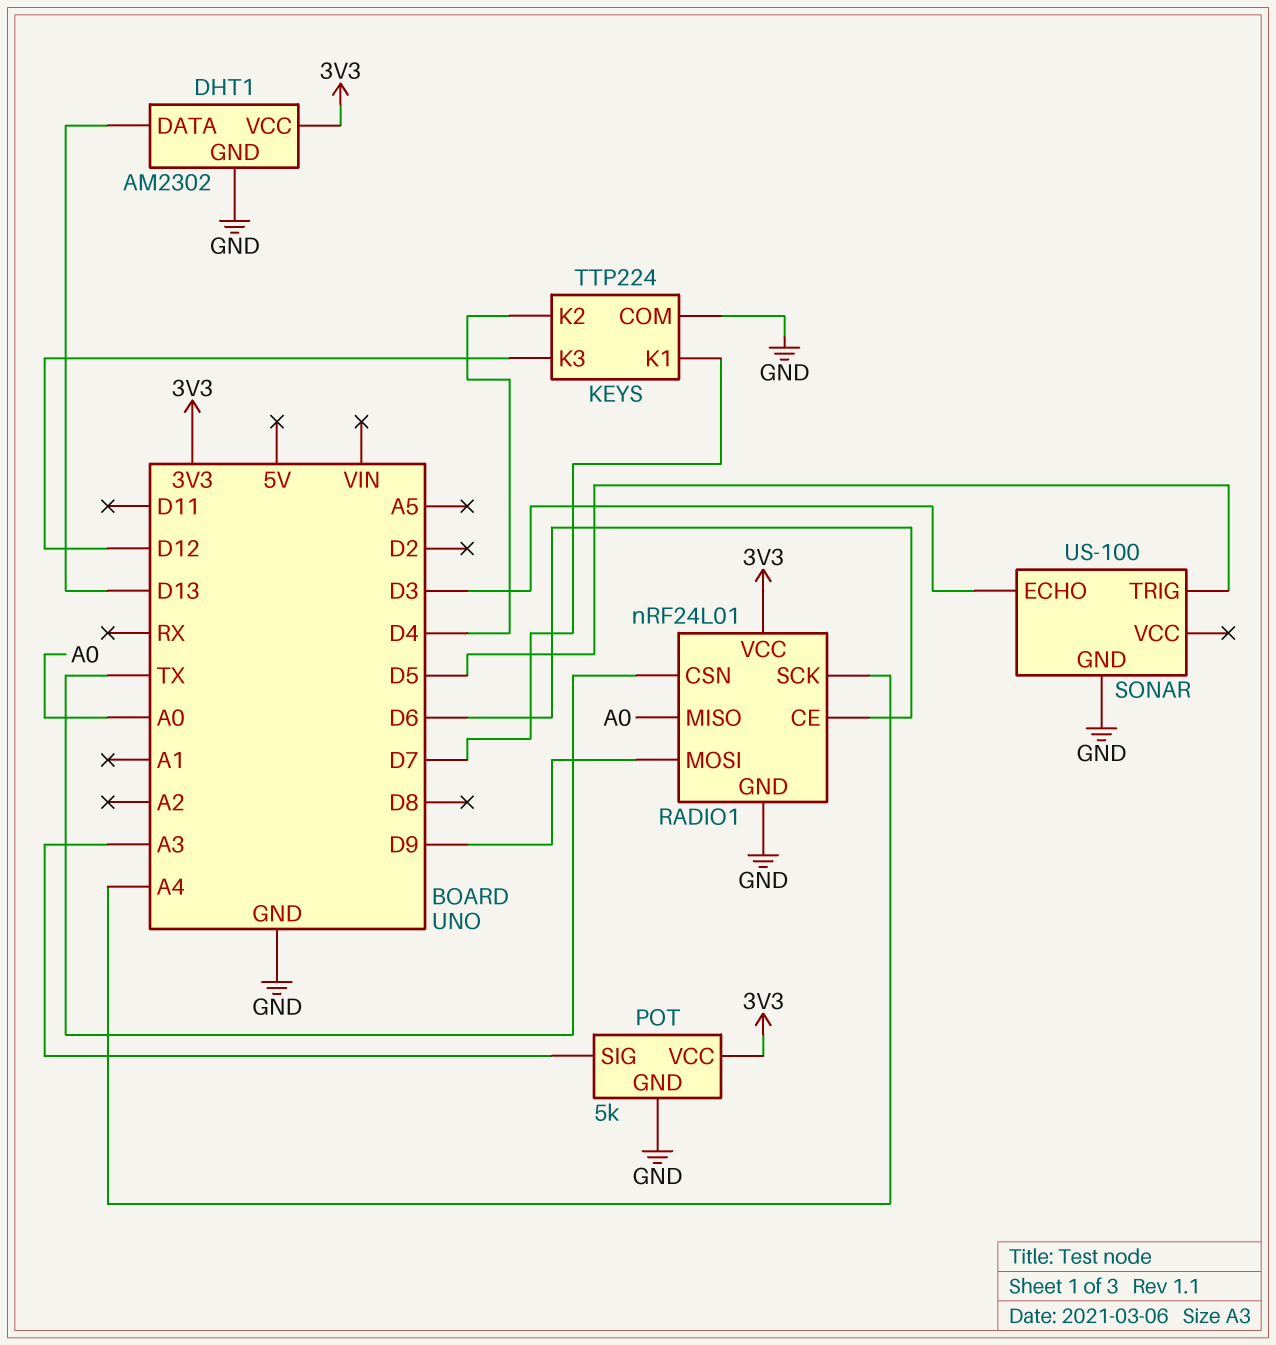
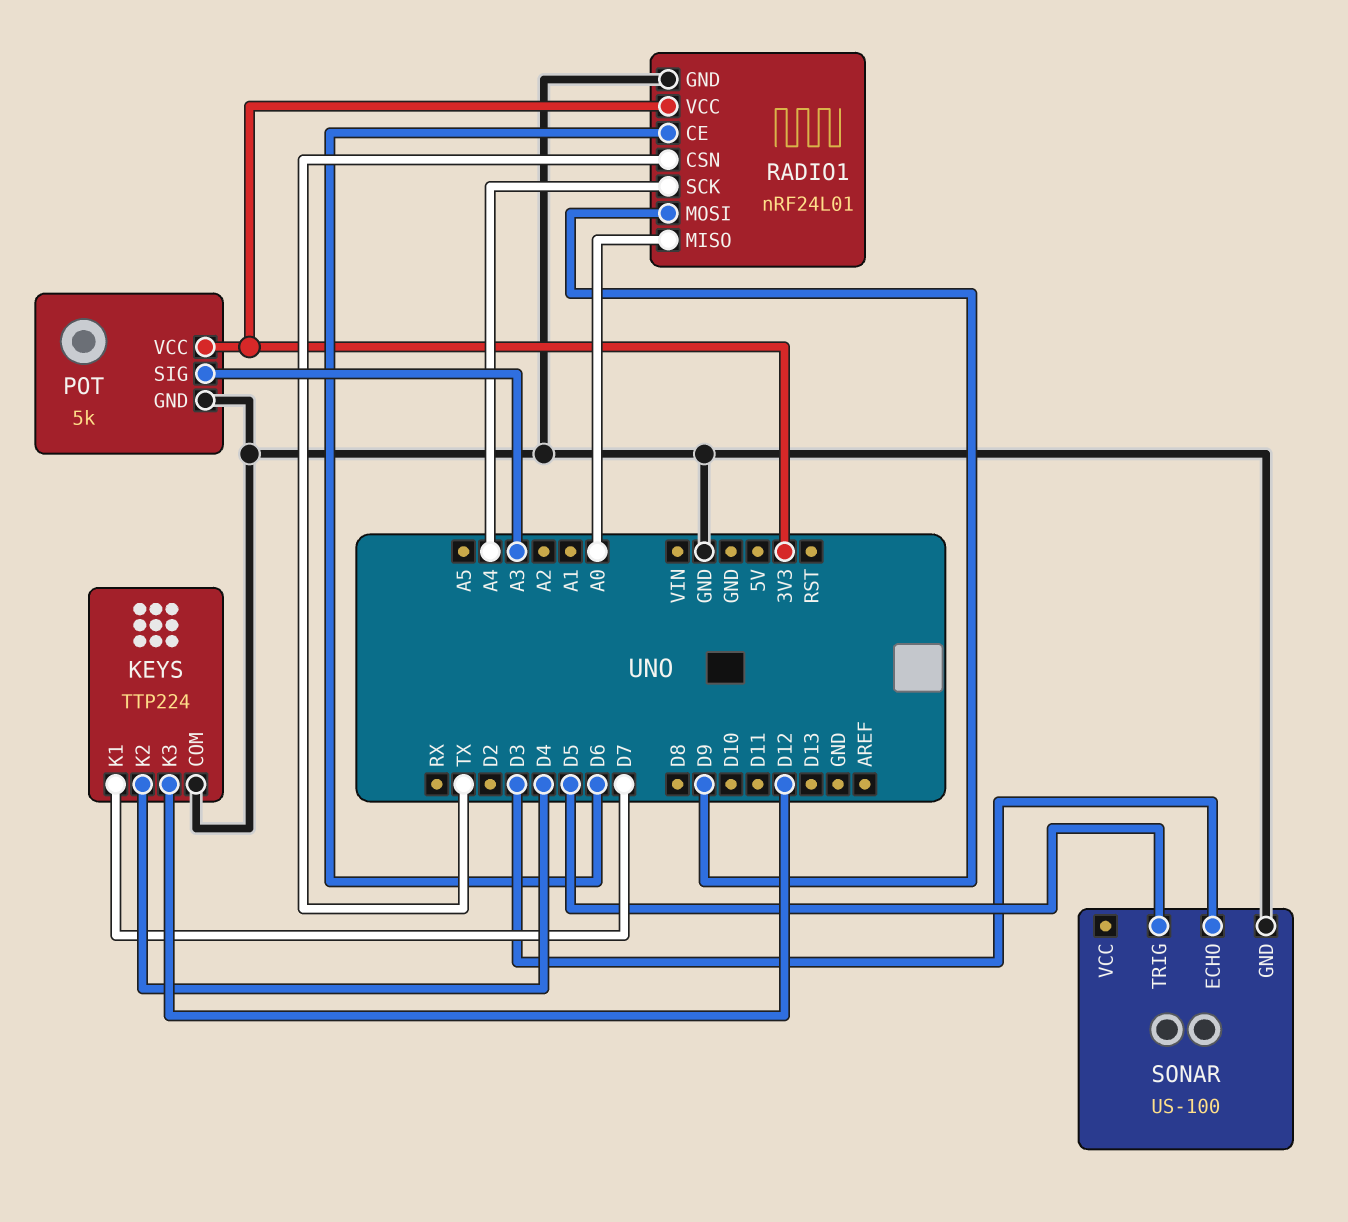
DHT1: AM2302 -> none
DHT1 pin DATA: D13 -> none
DHT1 pin GND: GND -> none
DHT1 pin VCC: 3V3 -> none

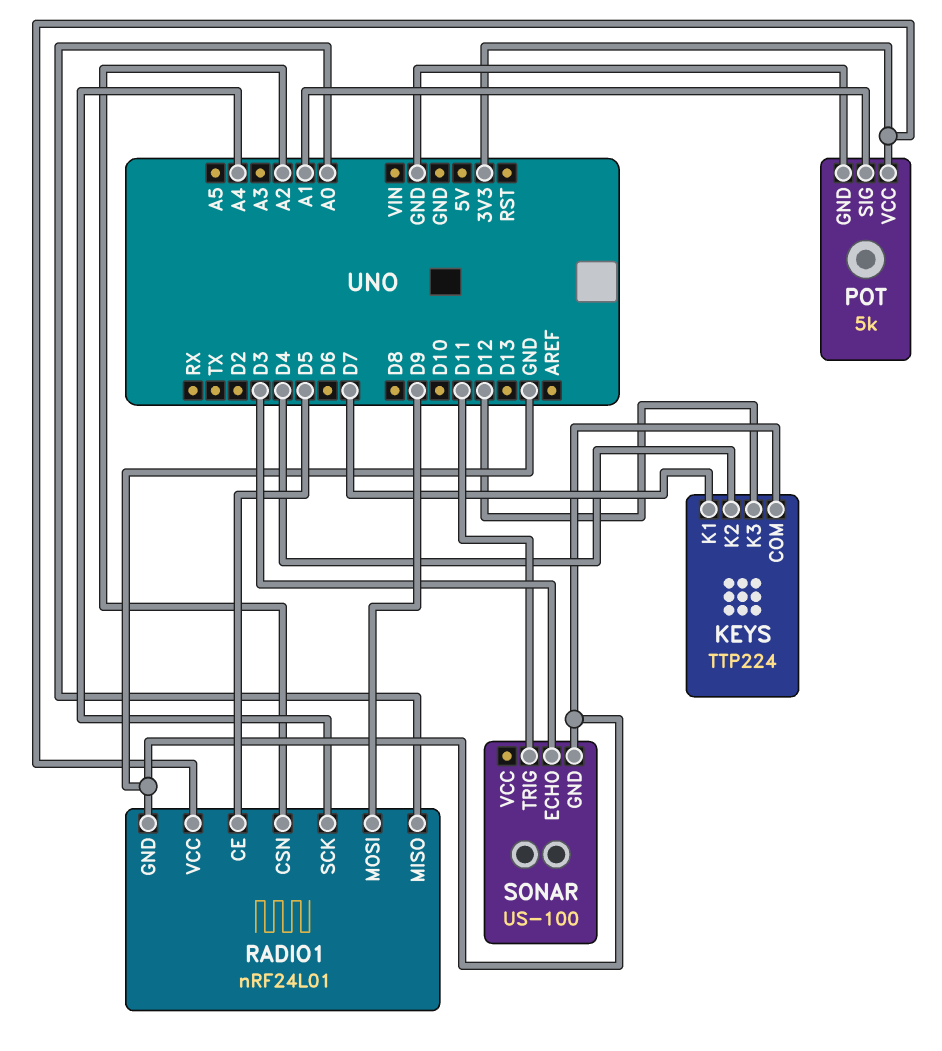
POT pin SIG: A3 -> A1
RADIO1 pin CE: D6 -> D5
RADIO1 pin CSN: TX -> A2
SONAR pin TRIG: D5 -> D11

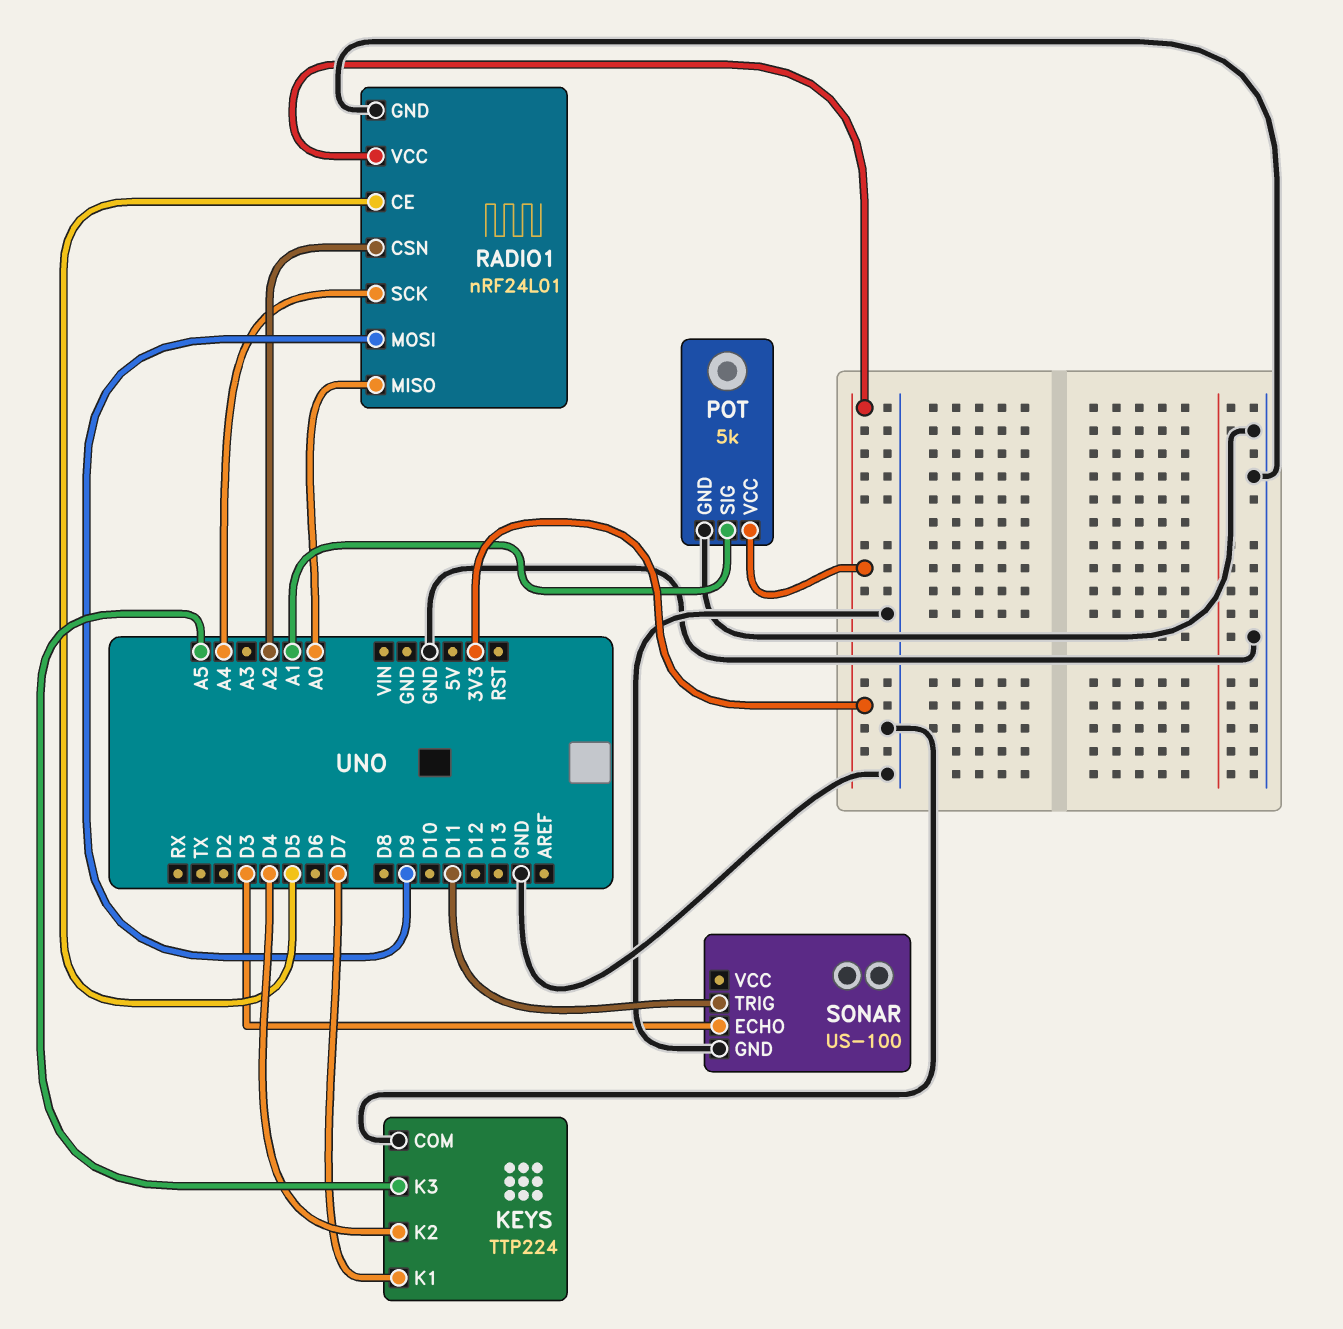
KEYS pin K3: D12 -> A5

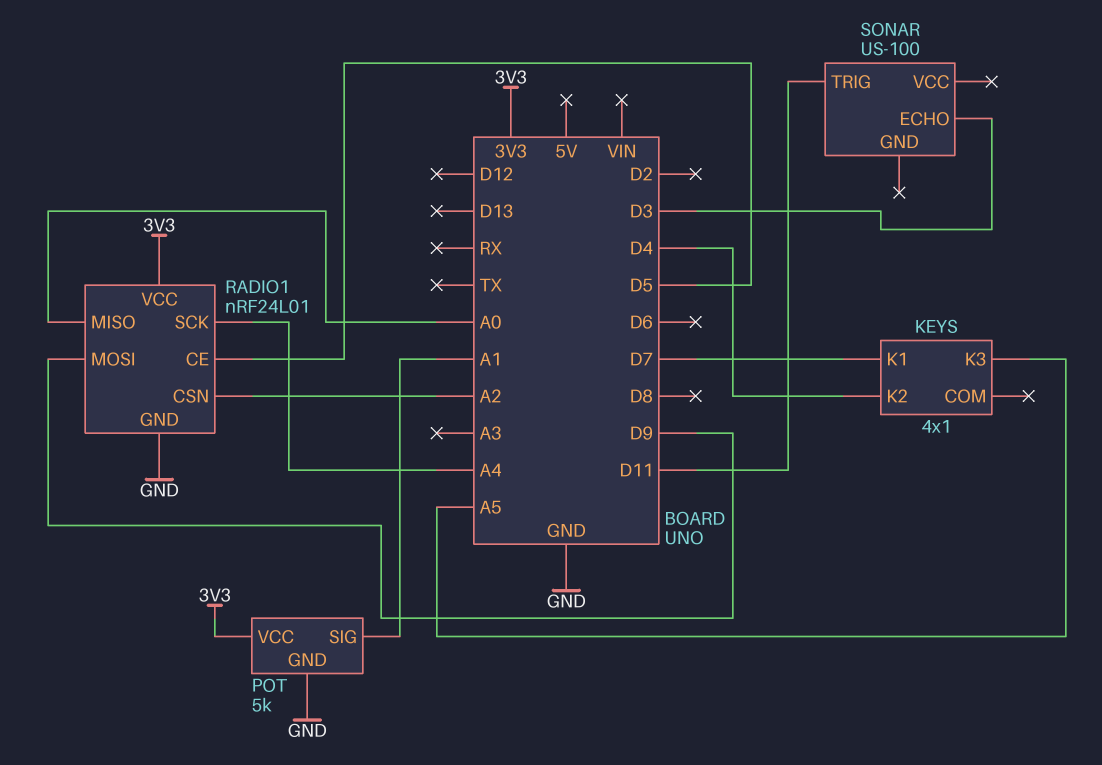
KEYS: TTP224 -> 4x1
KEYS pin COM: GND -> none
SONAR pin GND: GND -> none

